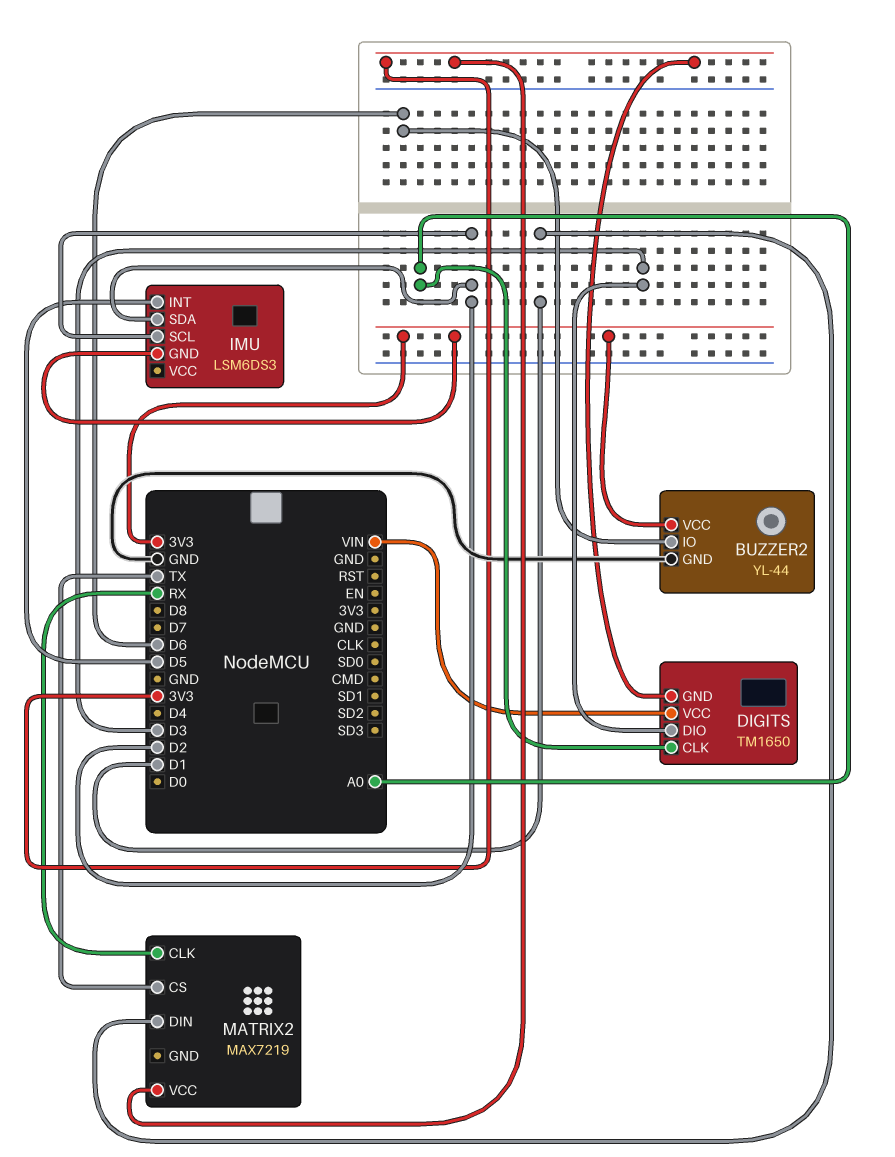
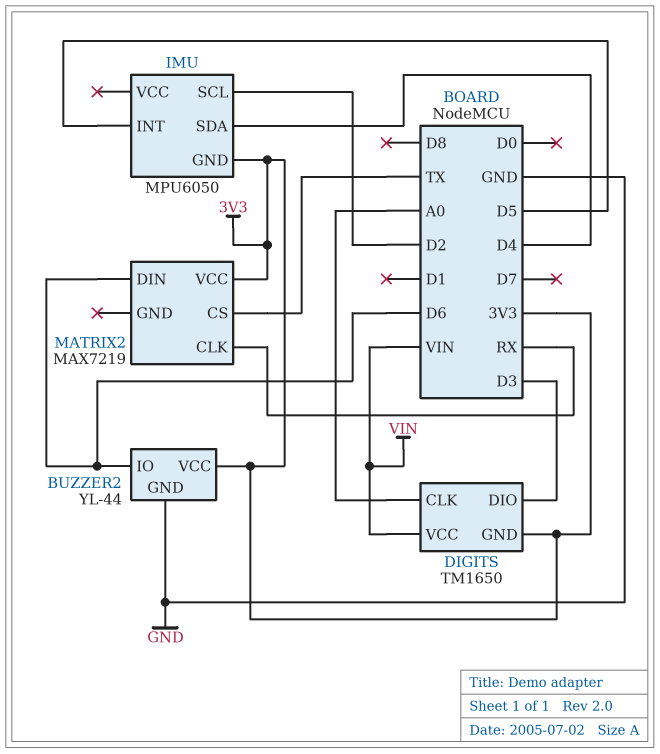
IMU: LSM6DS3 -> MPU6050
IMU pin SDA: D2 -> D4
MATRIX2 pin DIN: D1 -> D6

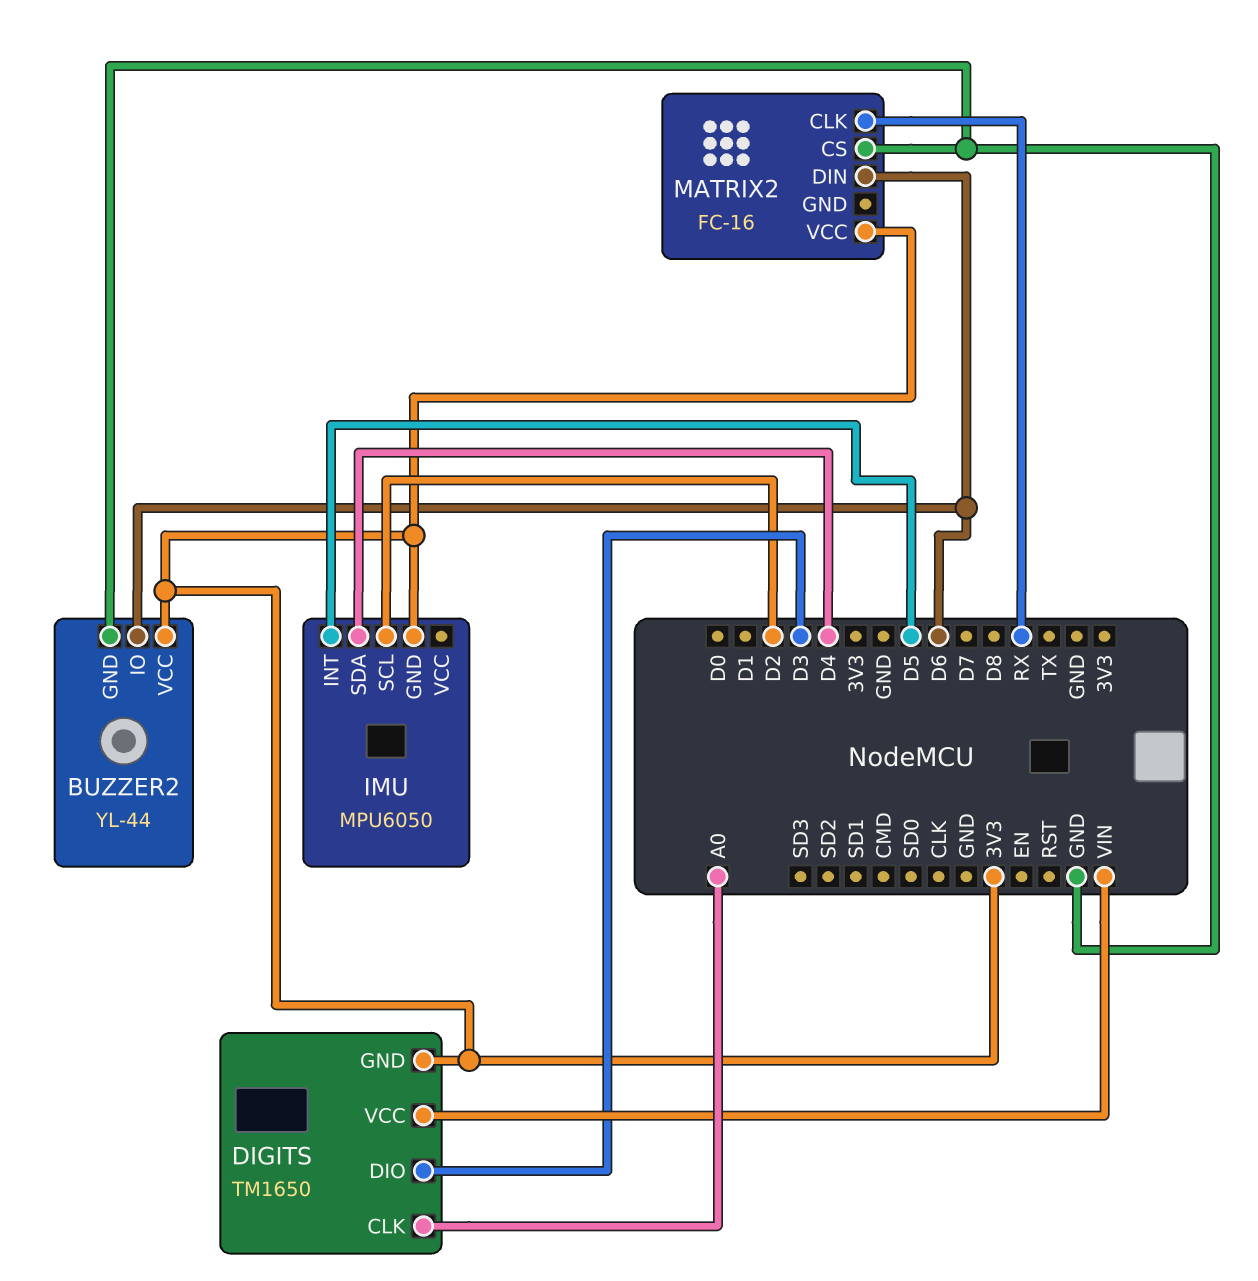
MATRIX2: MAX7219 -> FC-16
MATRIX2 pin CS: TX -> GND

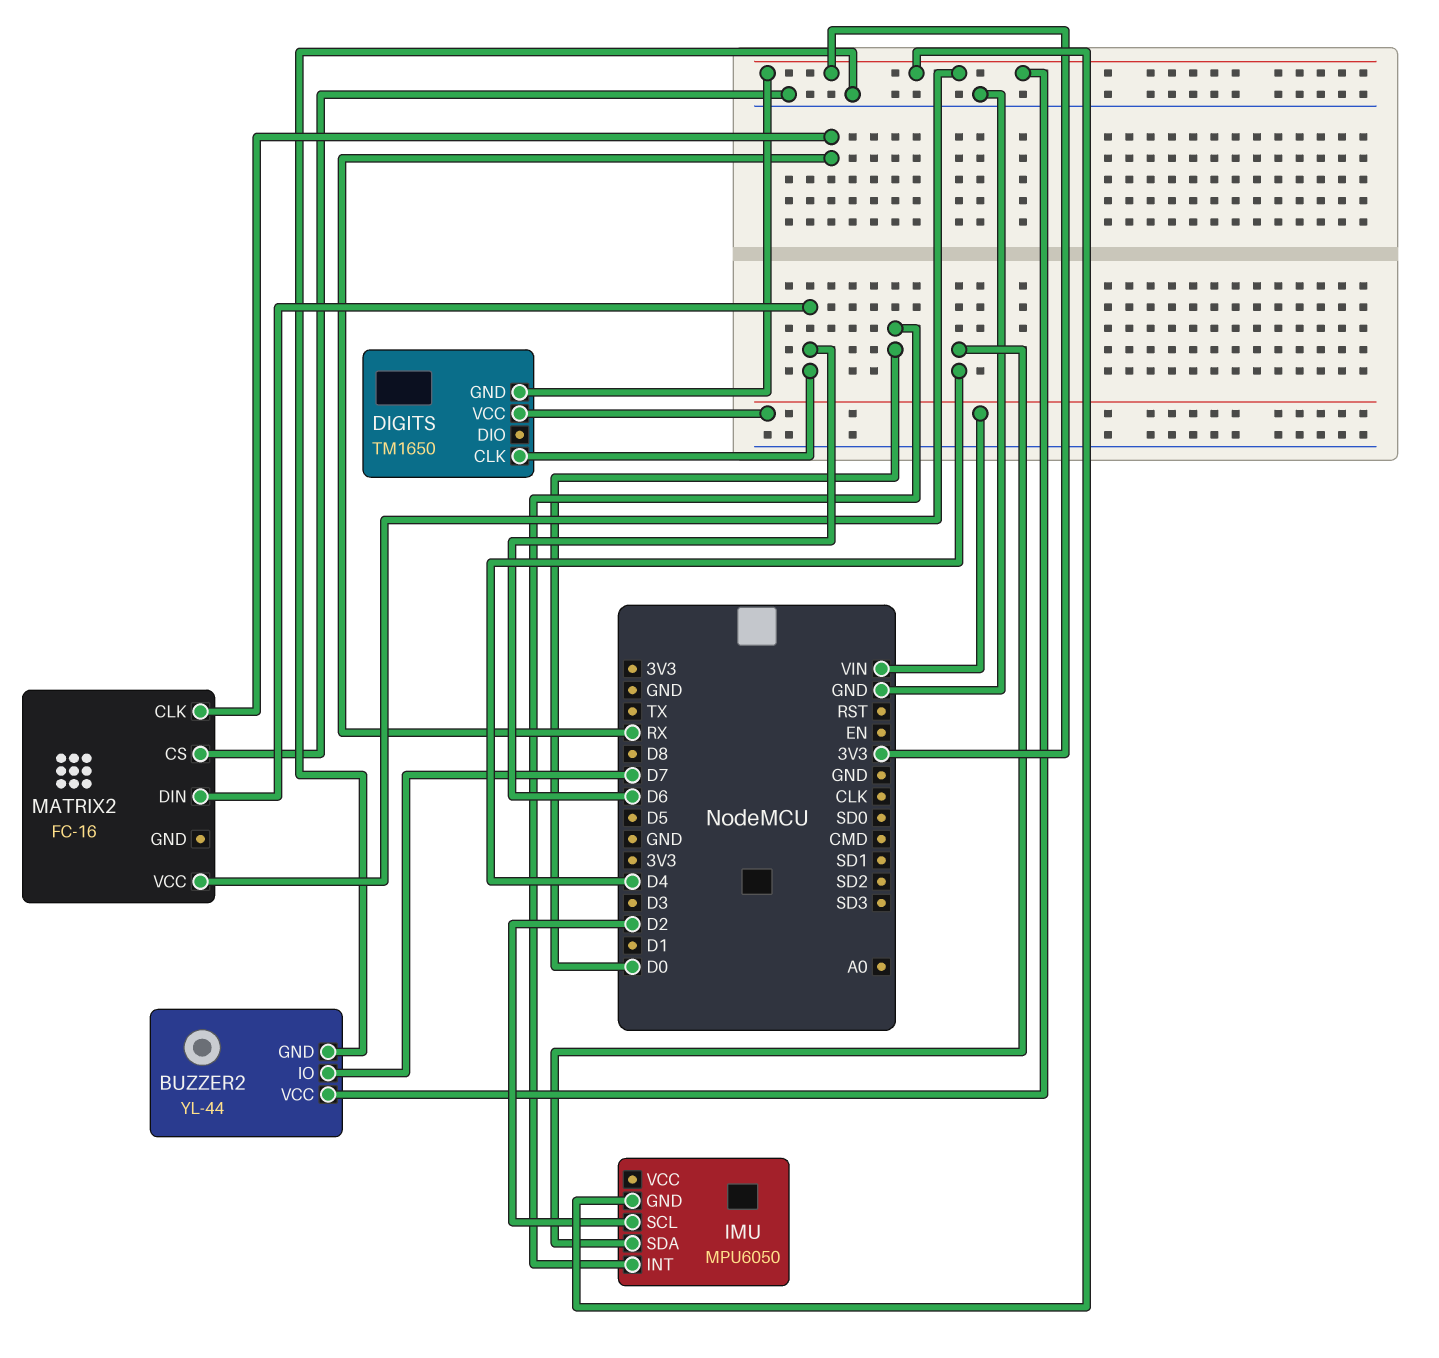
BUZZER2 pin IO: D6 -> D7
DIGITS pin CLK: A0 -> D6
DIGITS pin DIO: D3 -> none
IMU pin INT: D5 -> D0

